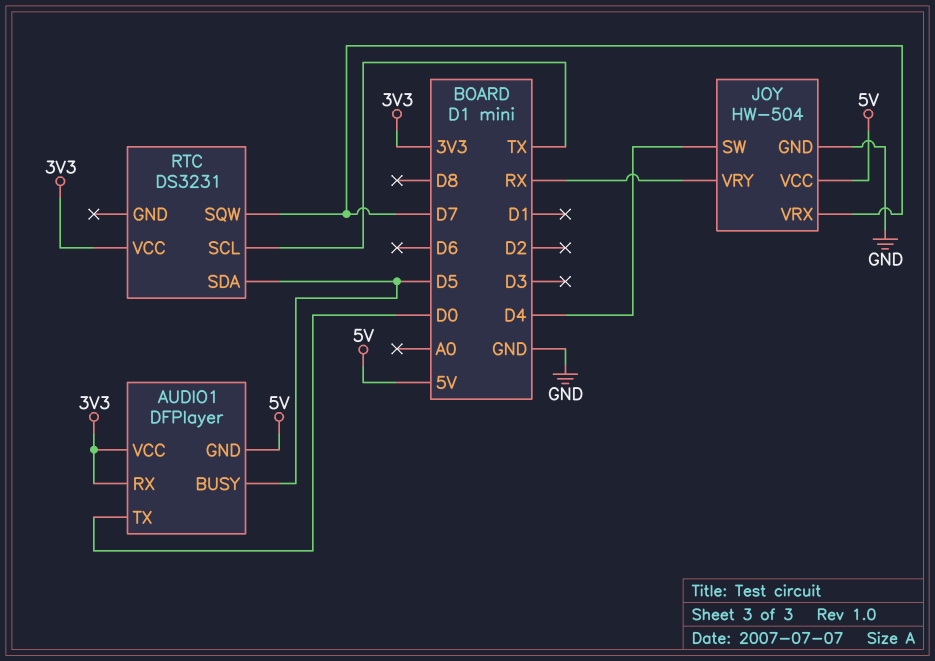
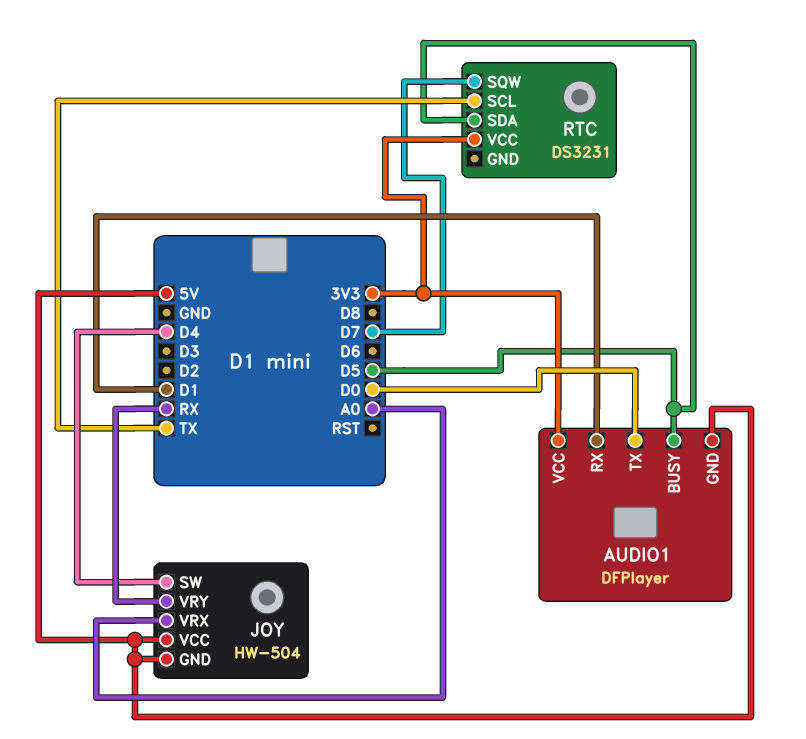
AUDIO1 pin RX: 3V3 -> D1
JOY pin GND: GND -> 5V
JOY pin VRX: D7 -> A0

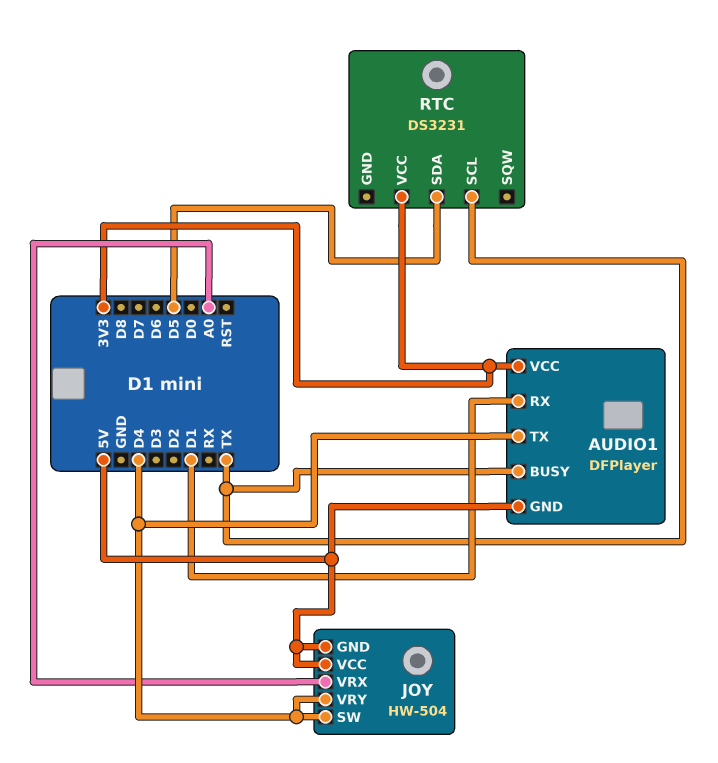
AUDIO1 pin BUSY: D5 -> TX
AUDIO1 pin TX: D0 -> D4
JOY pin VRY: RX -> D4
RTC pin SQW: D7 -> none

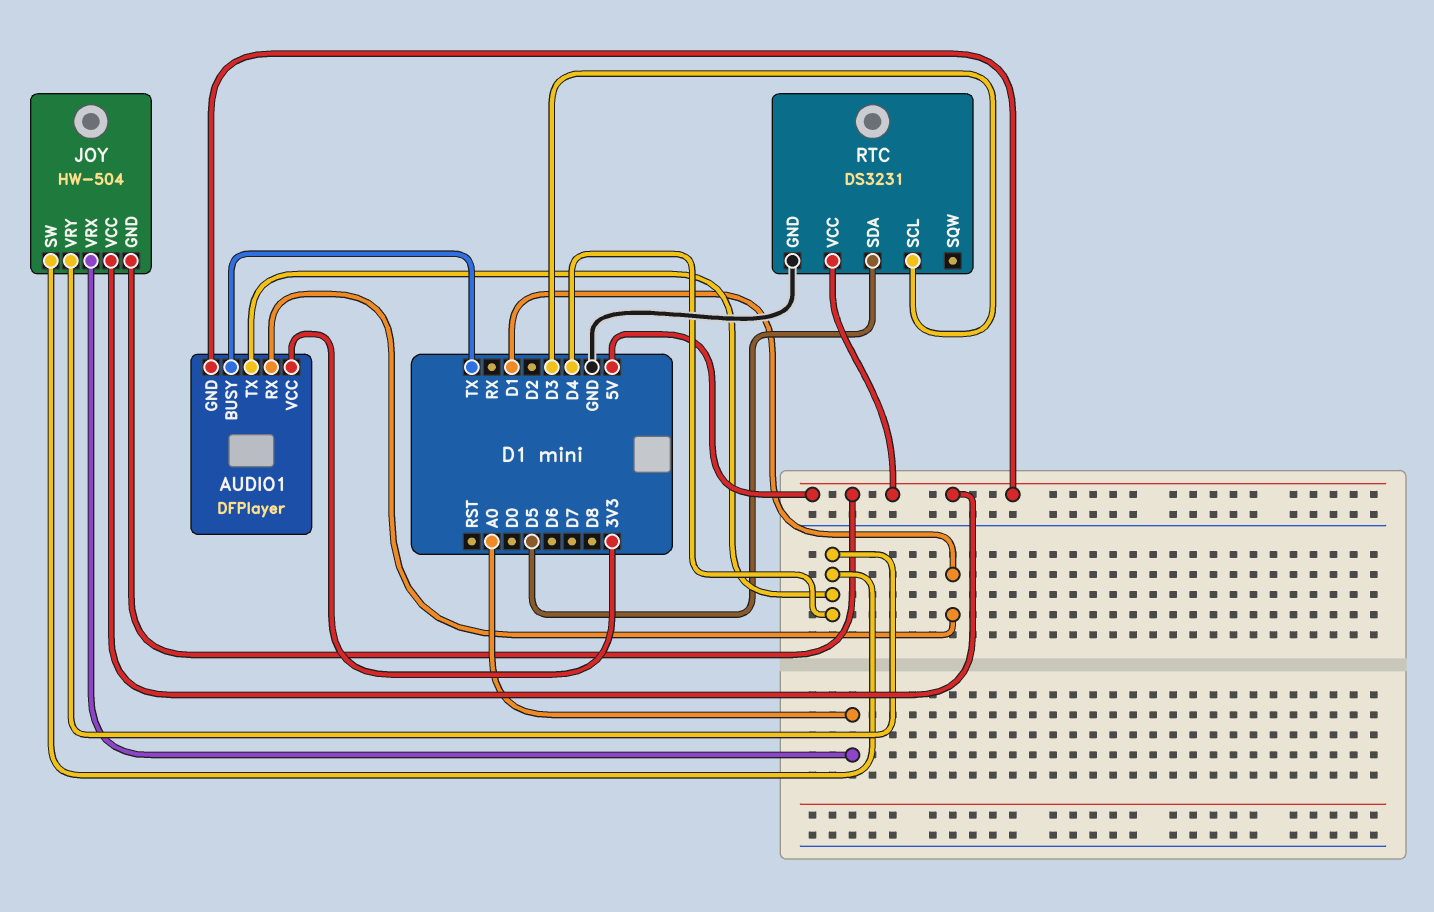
RTC pin GND: none -> GND
RTC pin SCL: TX -> D3
RTC pin VCC: 3V3 -> 5V

